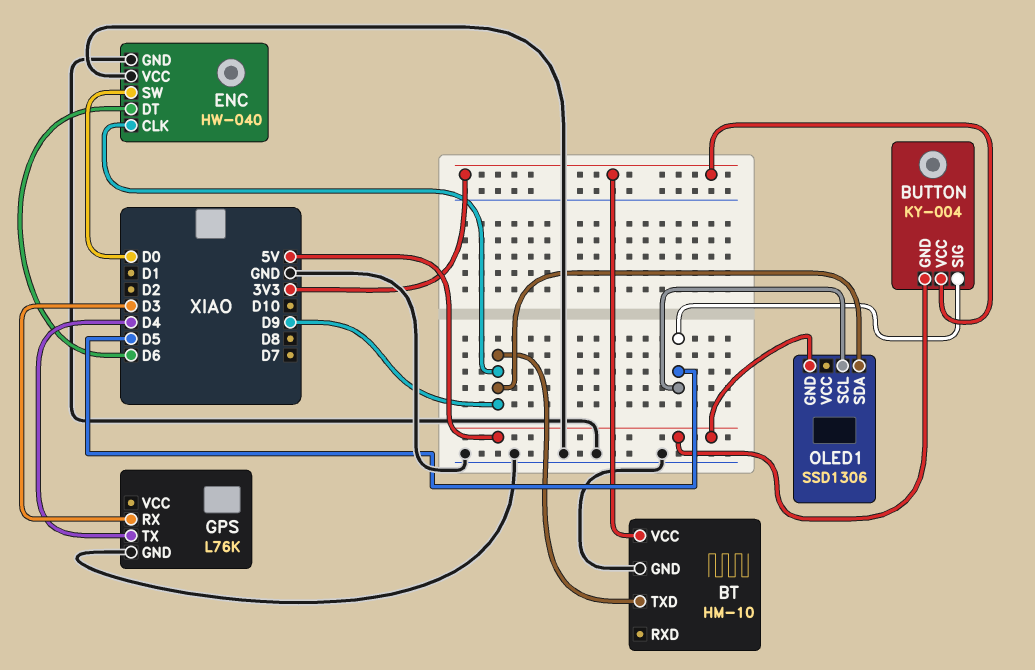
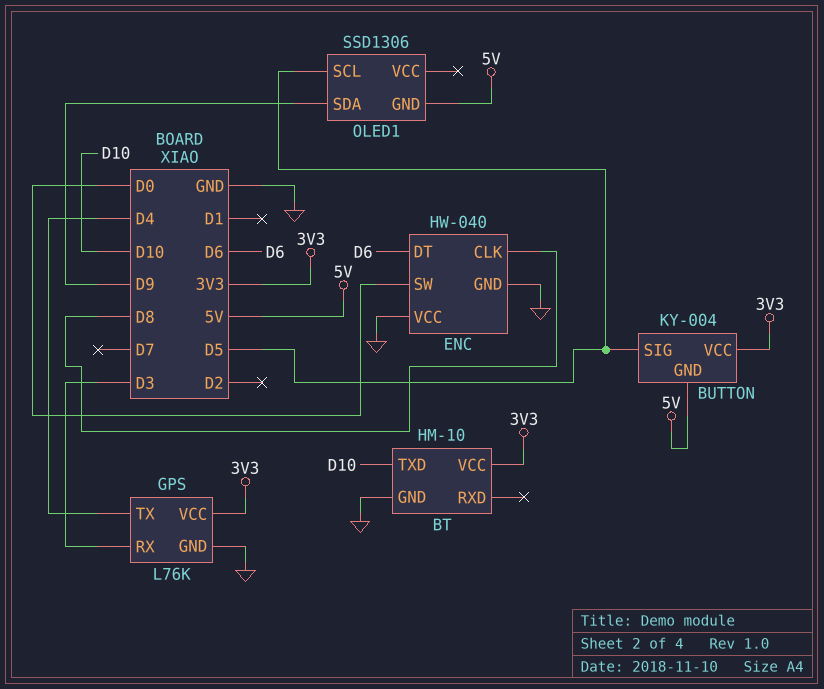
BT pin TXD: D9 -> D10
ENC pin CLK: D9 -> D8
GPS pin VCC: none -> 3V3

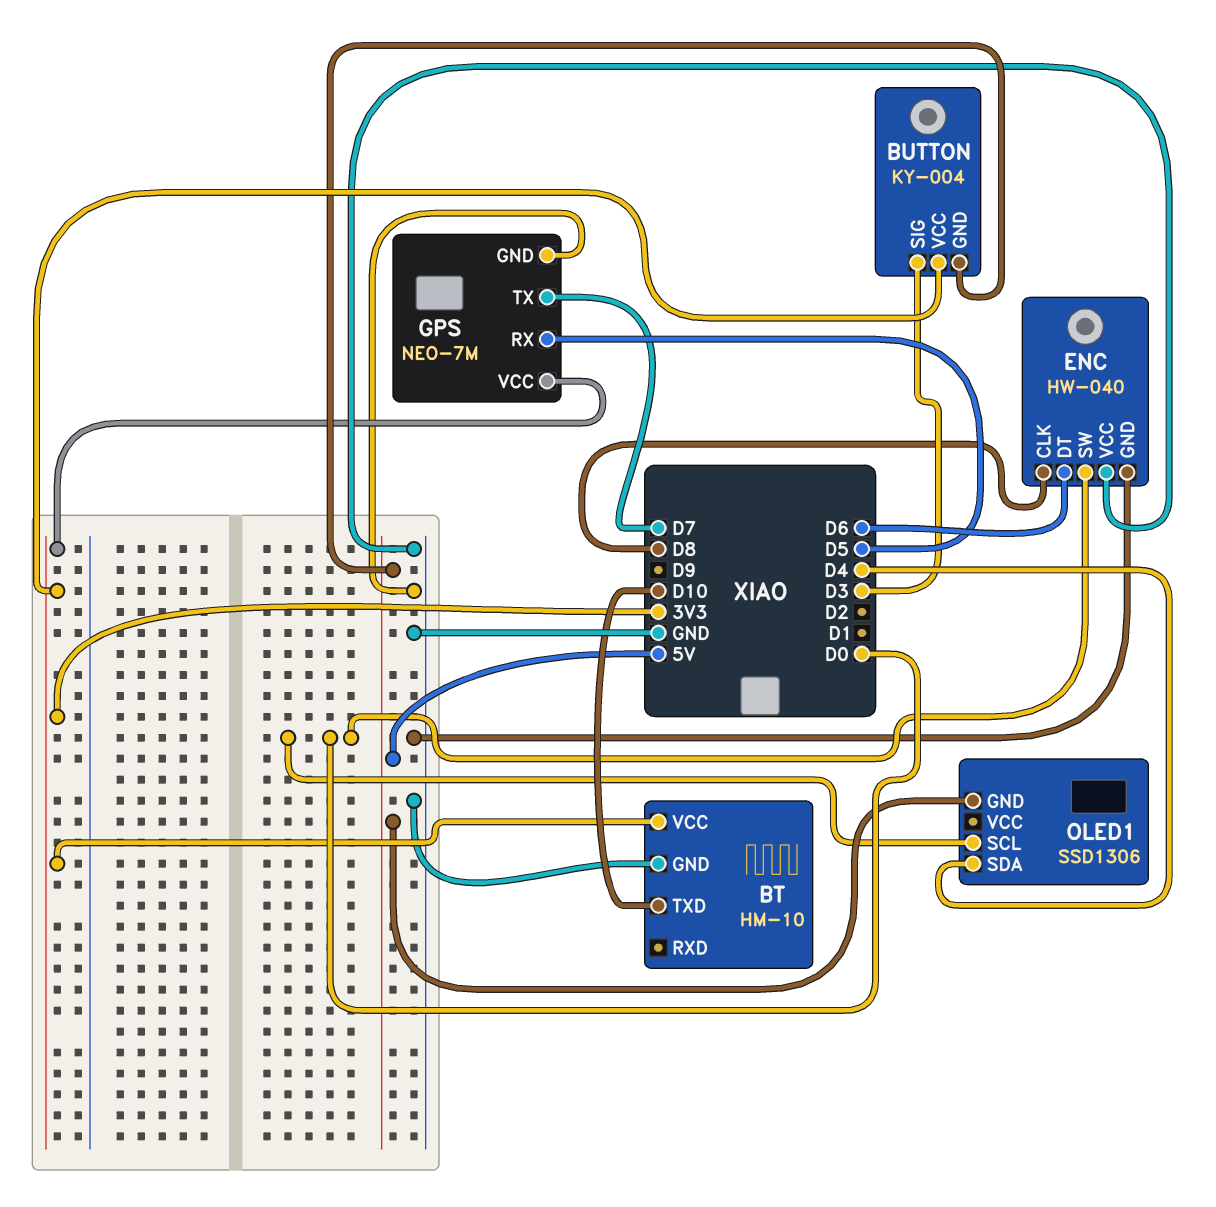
BUTTON pin SIG: D5 -> D3
GPS: L76K -> NEO-7M
GPS pin RX: D3 -> D5
GPS pin TX: D4 -> D7
OLED1 pin SCL: D5 -> D0
OLED1 pin SDA: D9 -> D4

